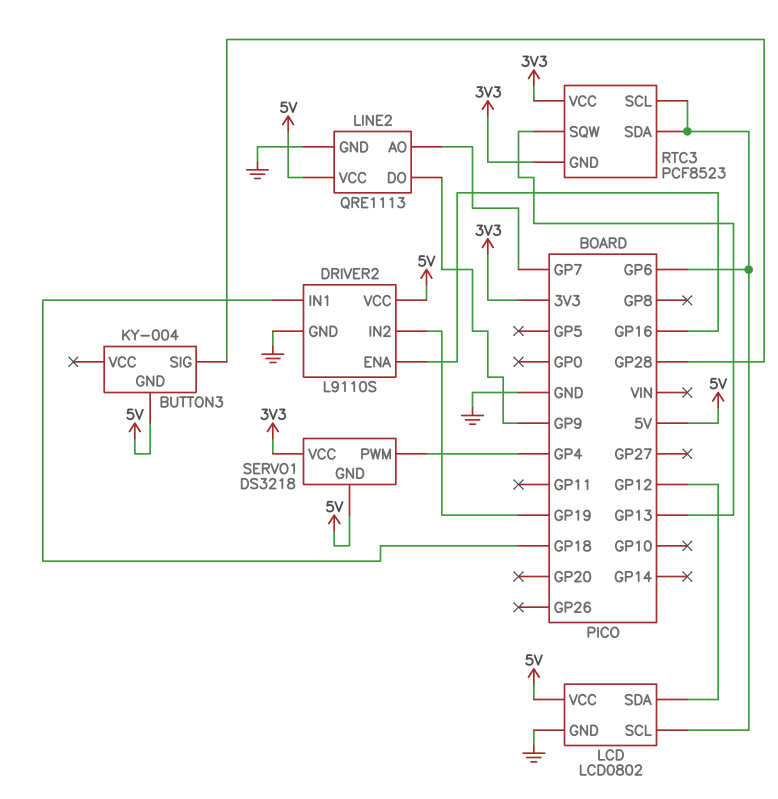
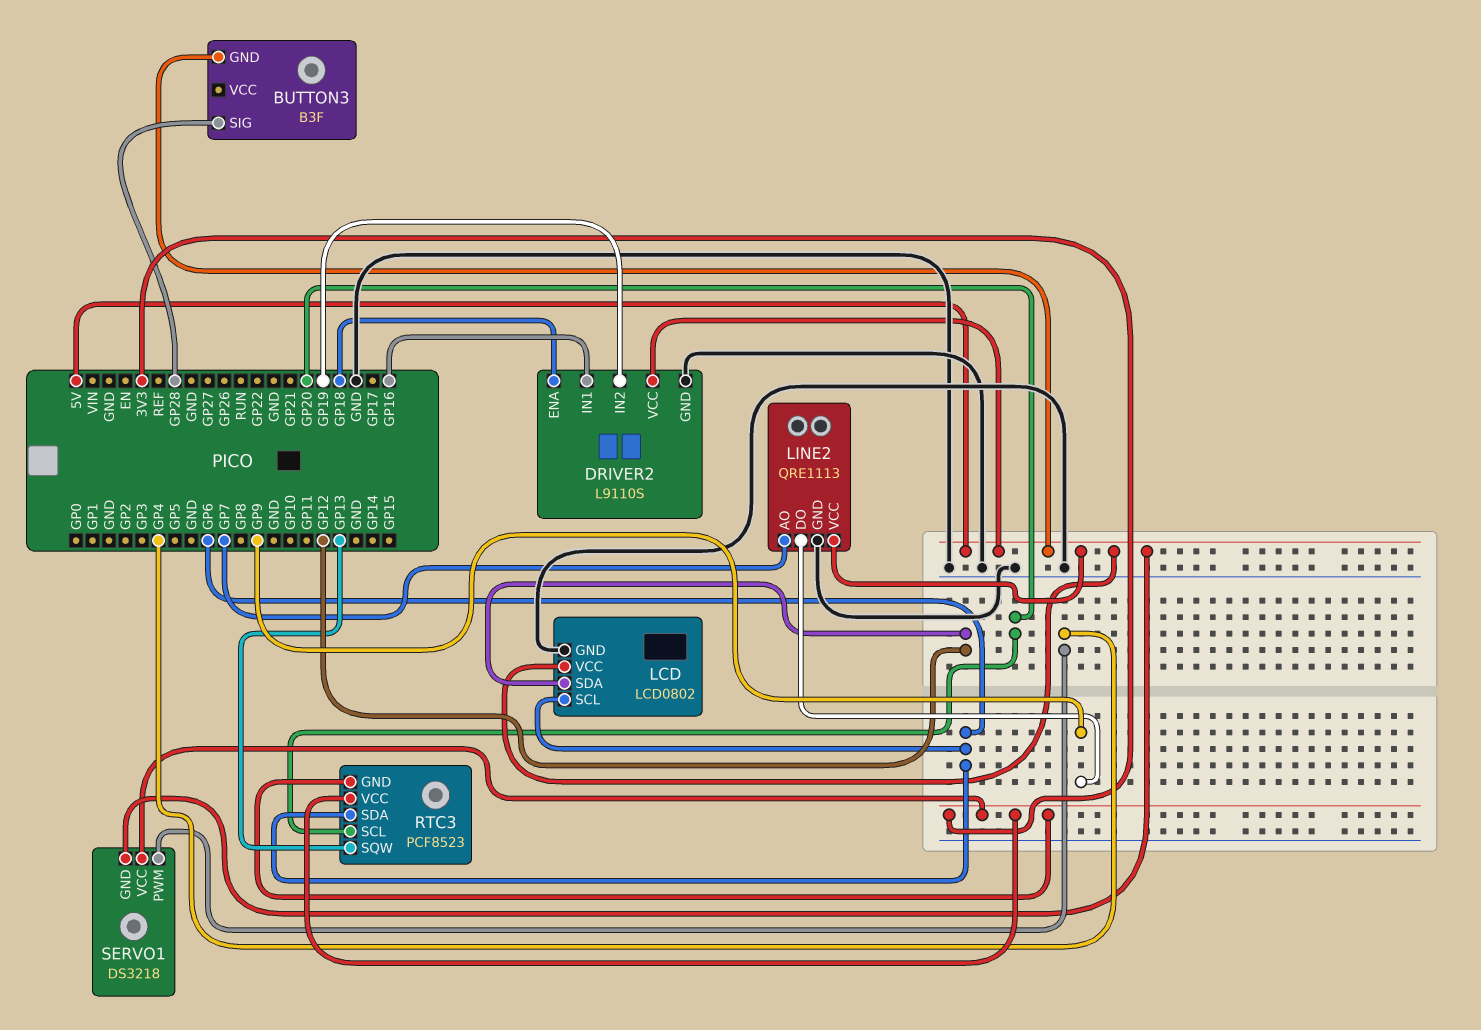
BUTTON3: KY-004 -> B3F
DRIVER2 pin ENA: GP16 -> GP18
DRIVER2 pin IN1: GP18 -> GP16
RTC3 pin SCL: GP6 -> GP20

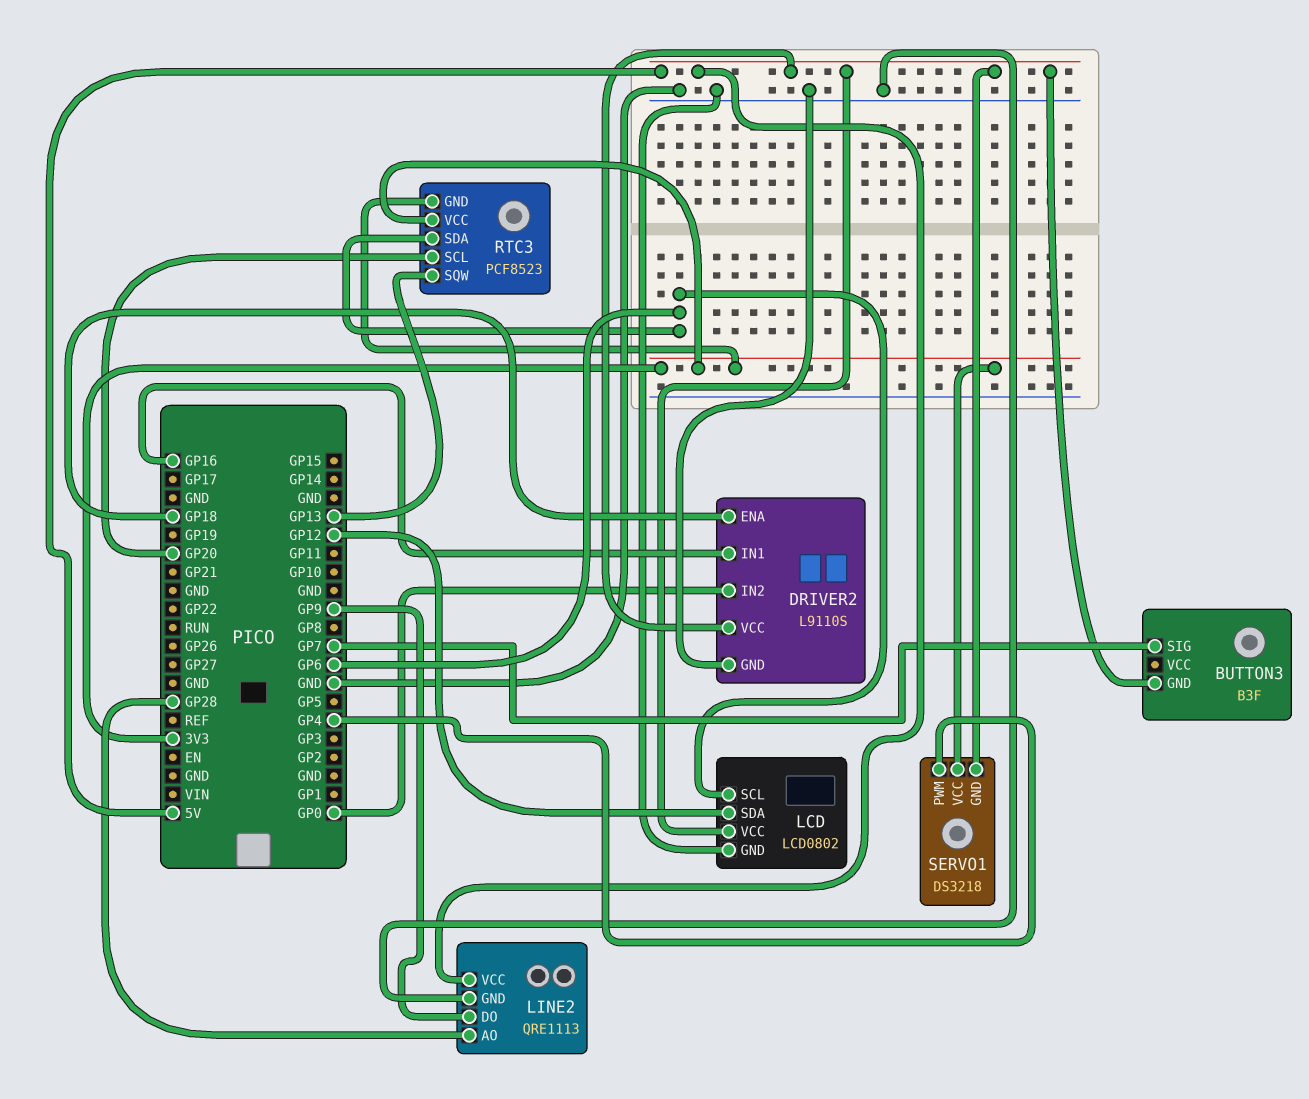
BUTTON3 pin SIG: GP28 -> GP7
DRIVER2 pin IN2: GP19 -> GP0
LINE2 pin AO: GP7 -> GP28

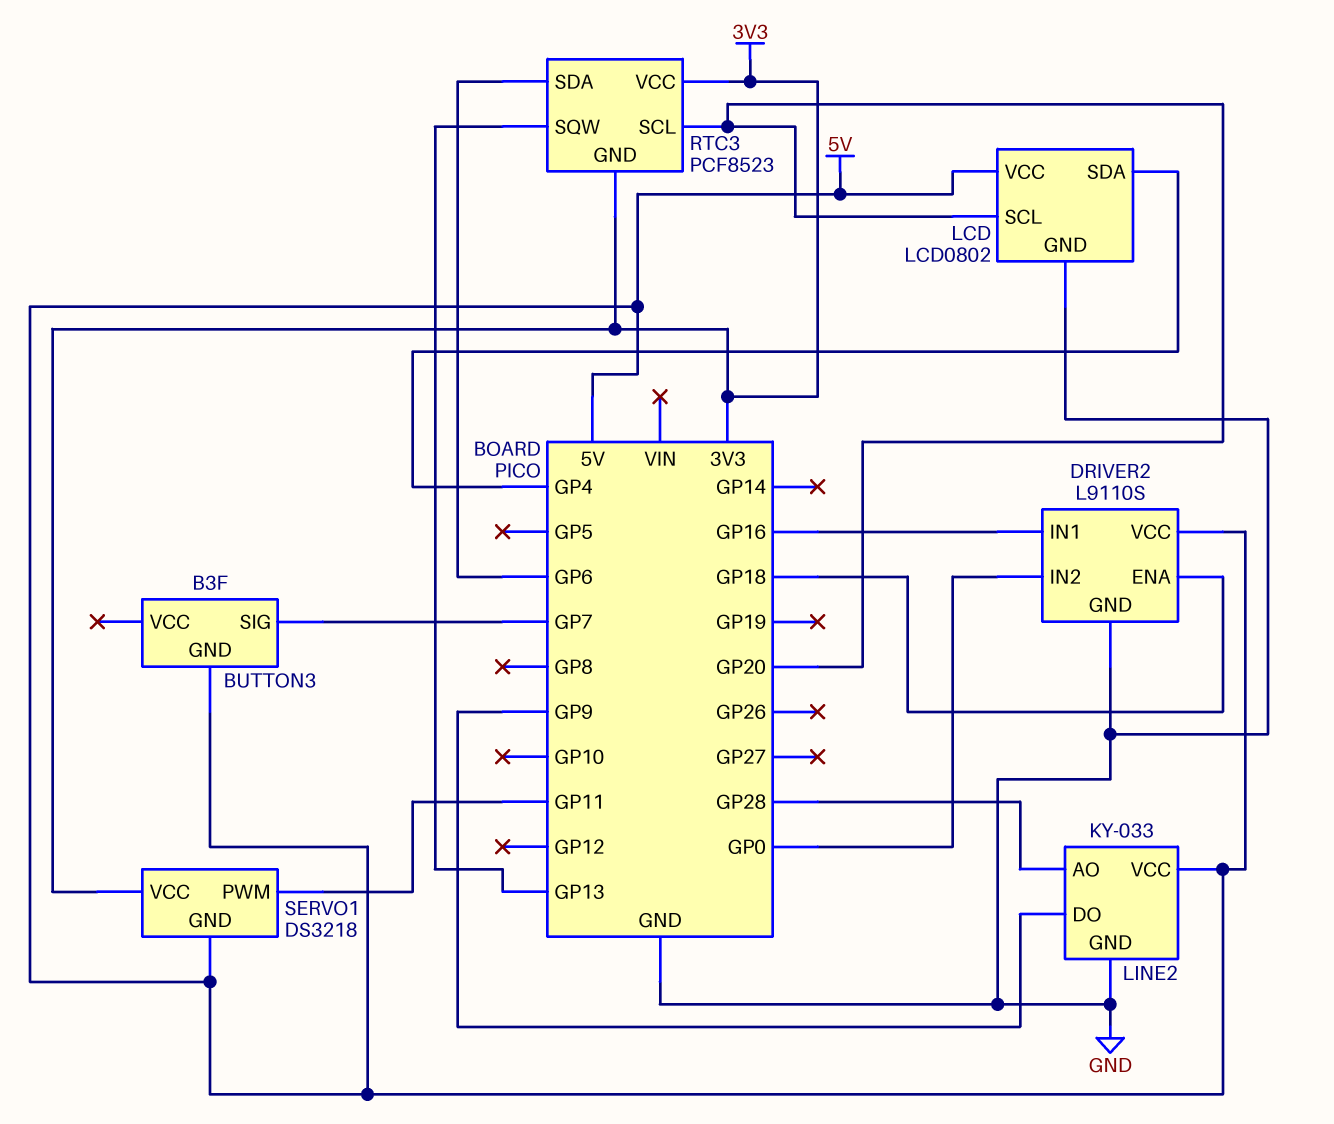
LCD pin SCL: GP6 -> GP20
LCD pin SDA: GP12 -> GP4
LINE2: QRE1113 -> KY-033
SERVO1 pin PWM: GP4 -> GP11

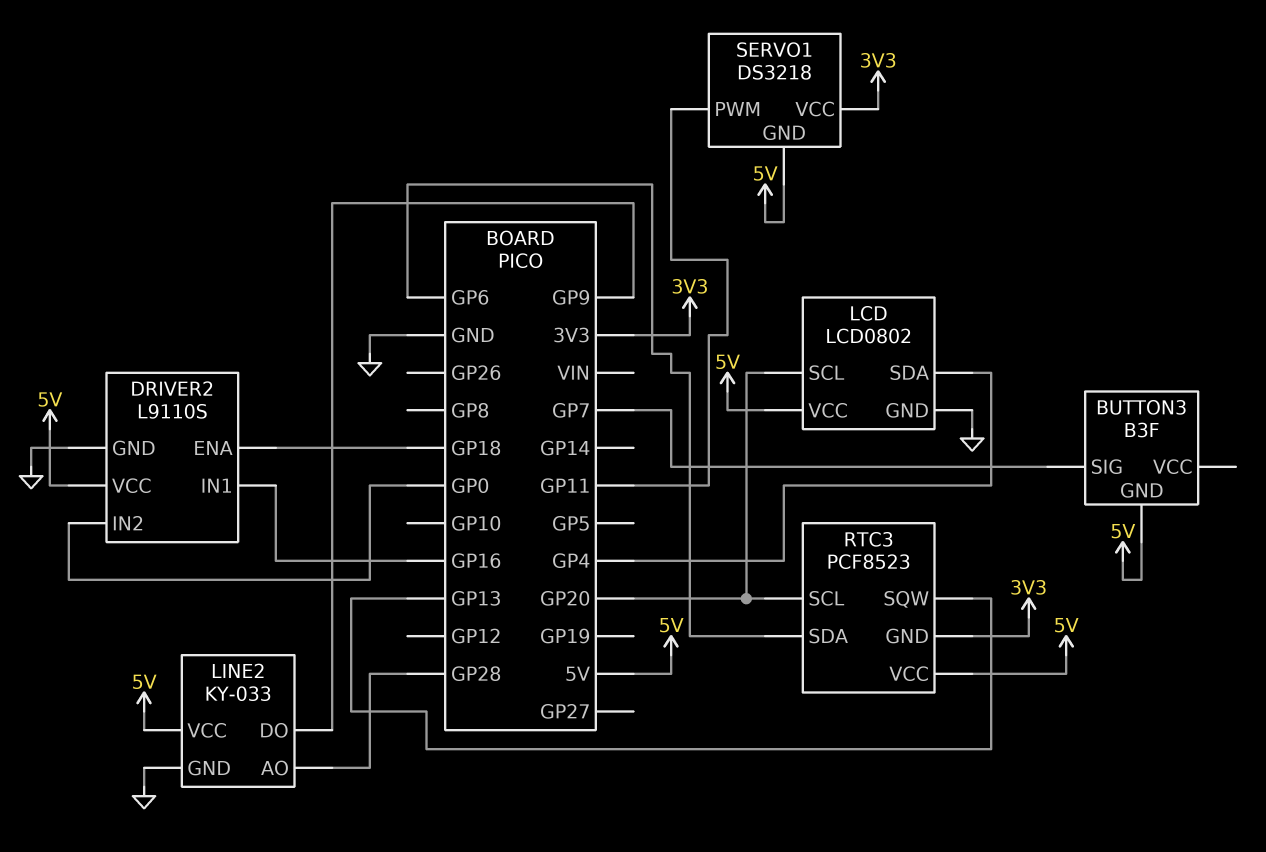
RTC3 pin VCC: 3V3 -> 5V

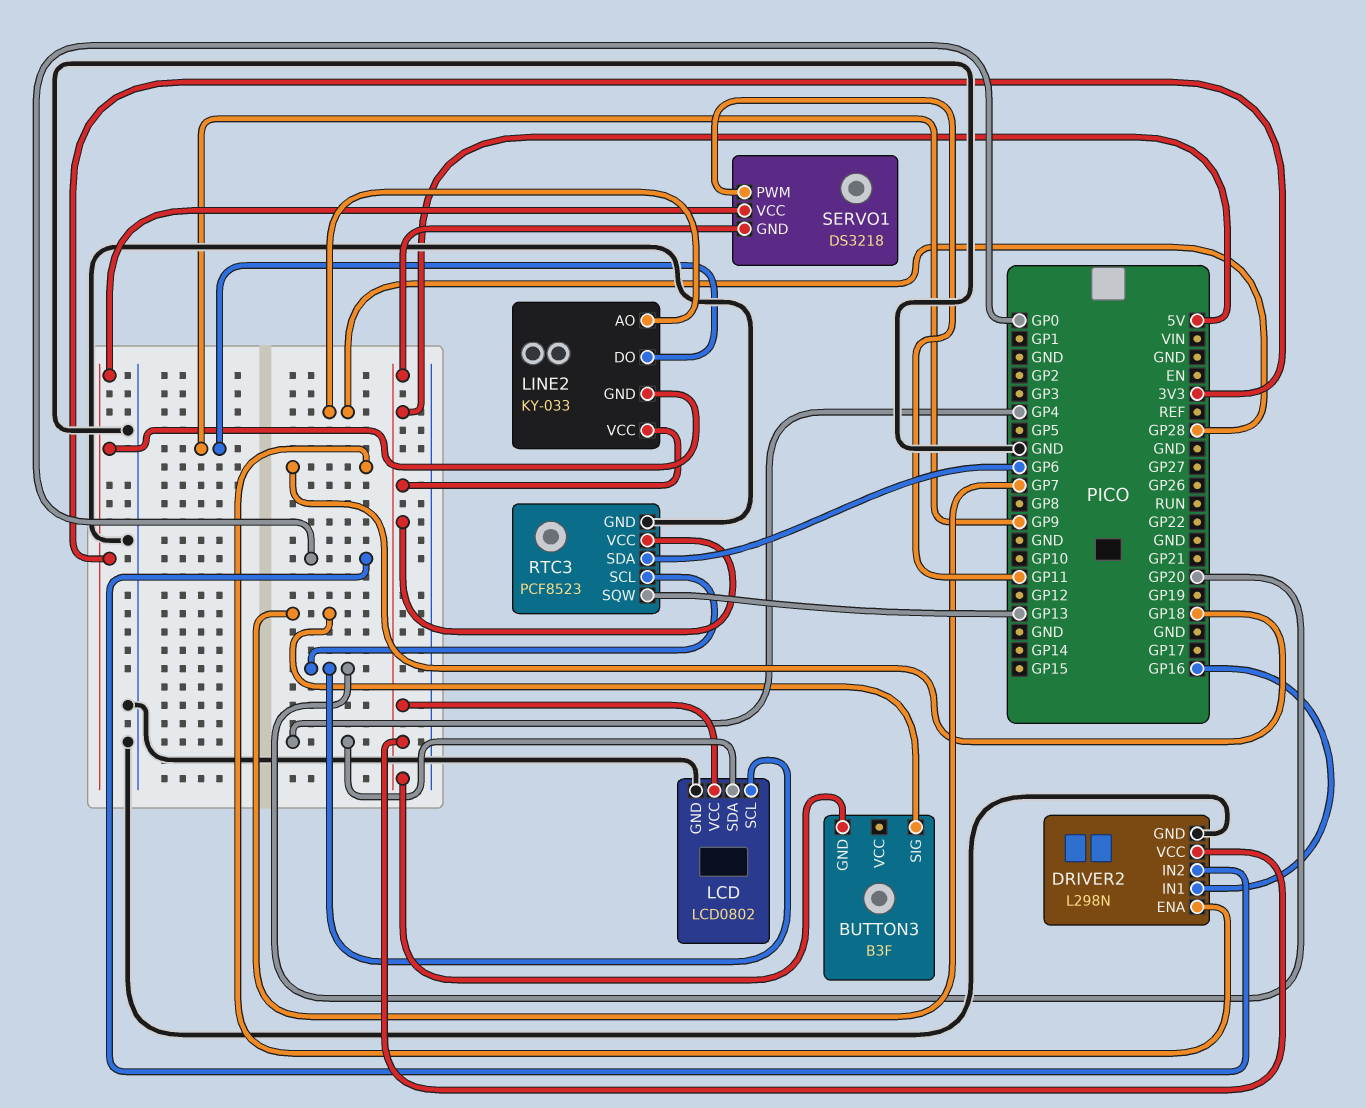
DRIVER2: L9110S -> L298N
LINE2 pin GND: GND -> 3V3
RTC3 pin GND: 3V3 -> GND

